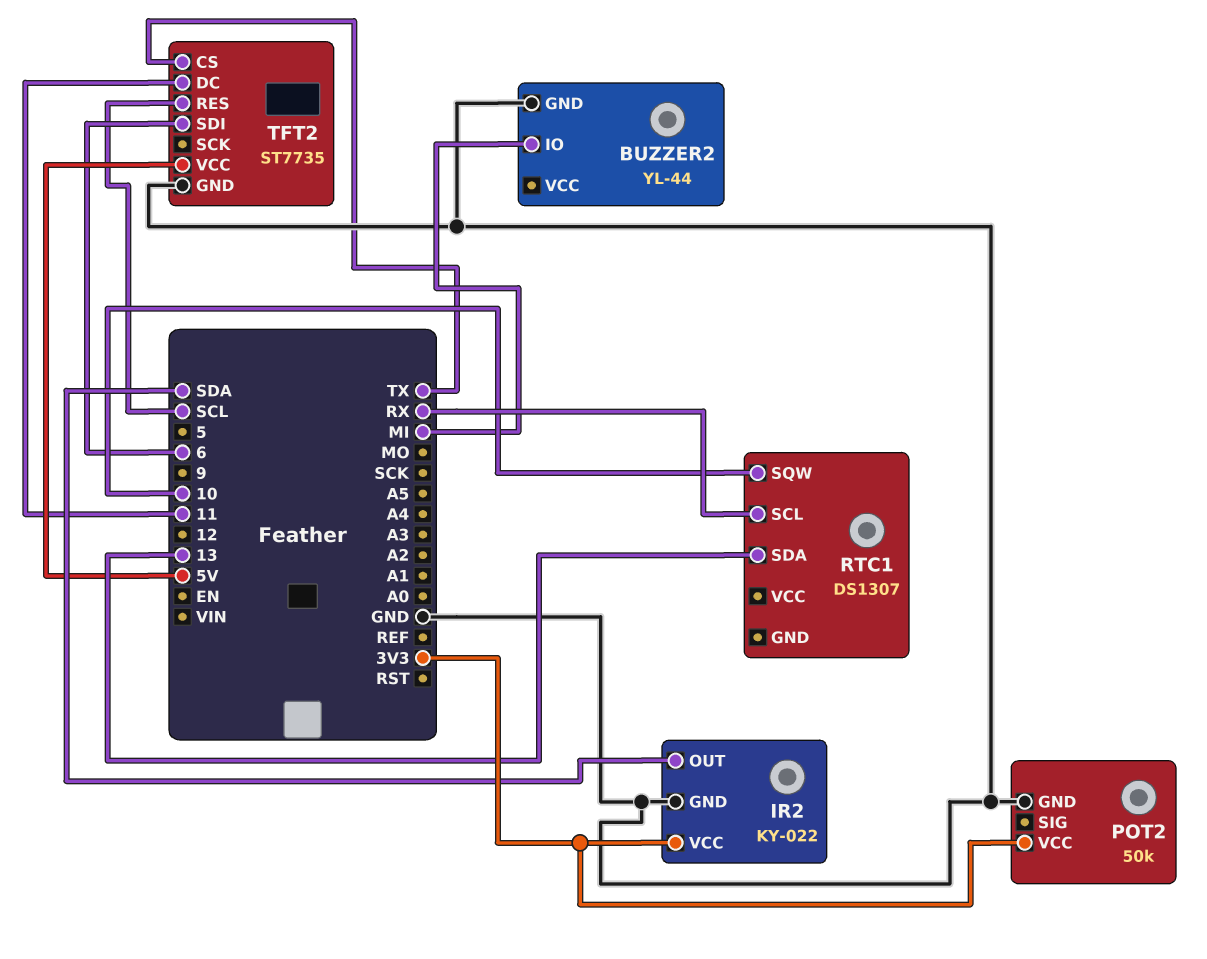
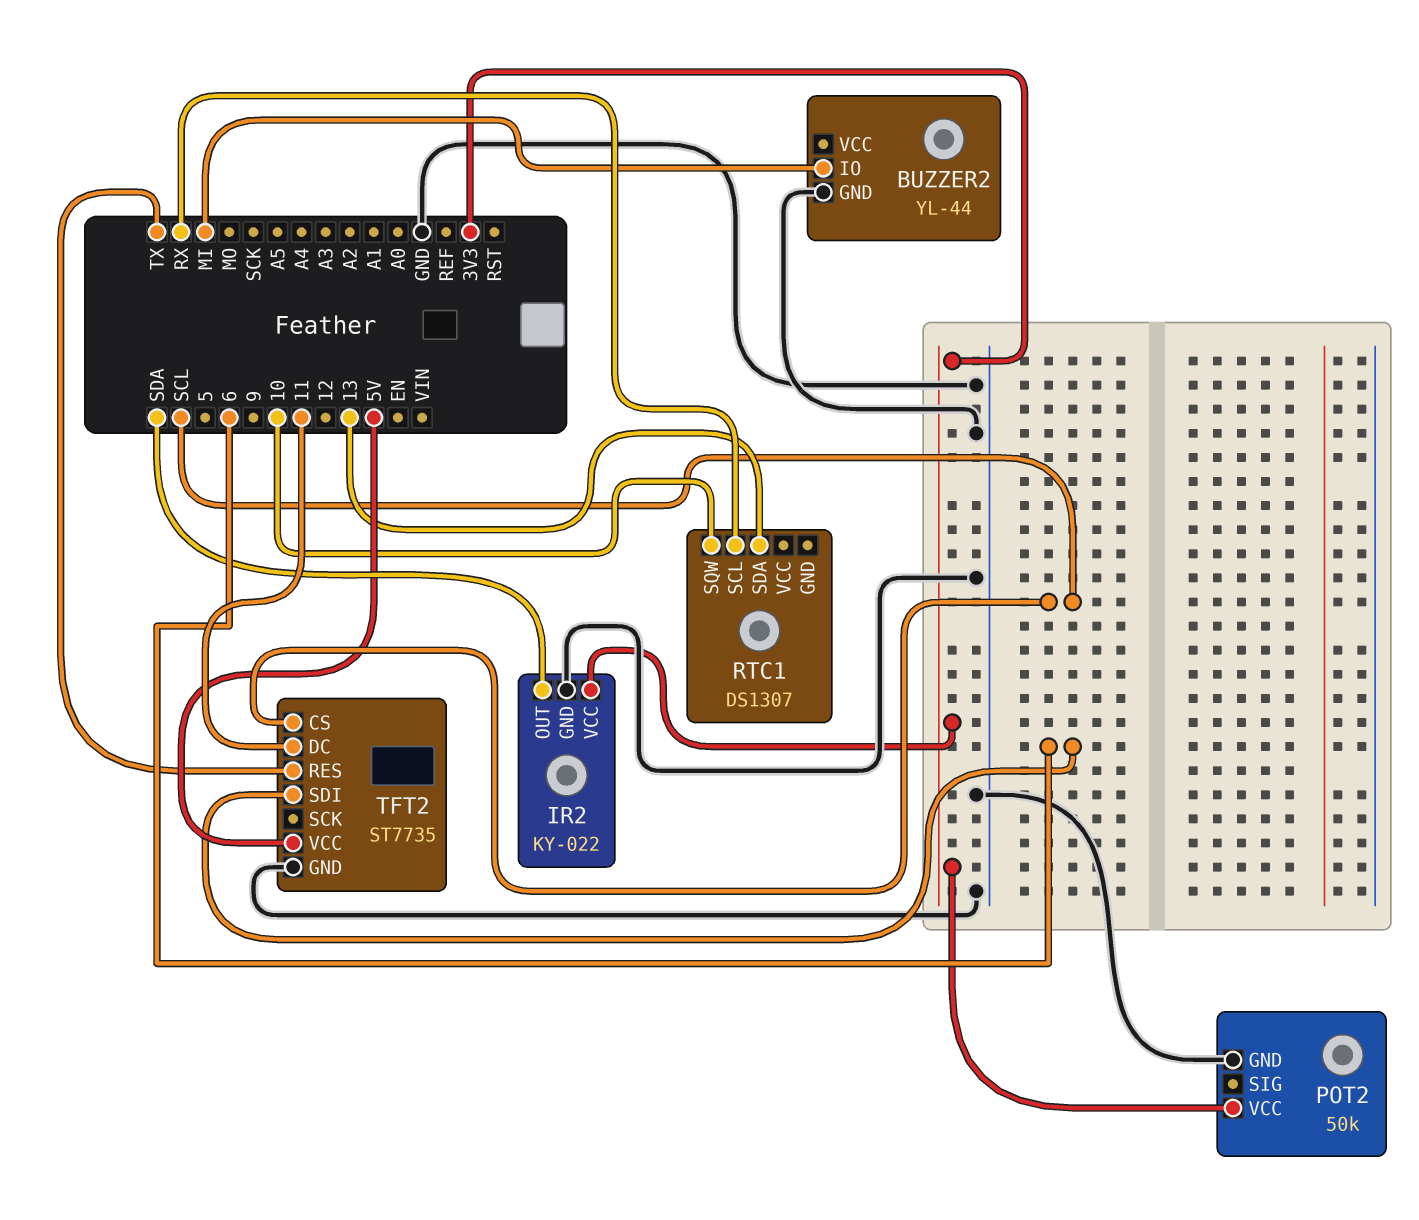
TFT2 pin CS: TX -> SCL
TFT2 pin RES: SCL -> TX

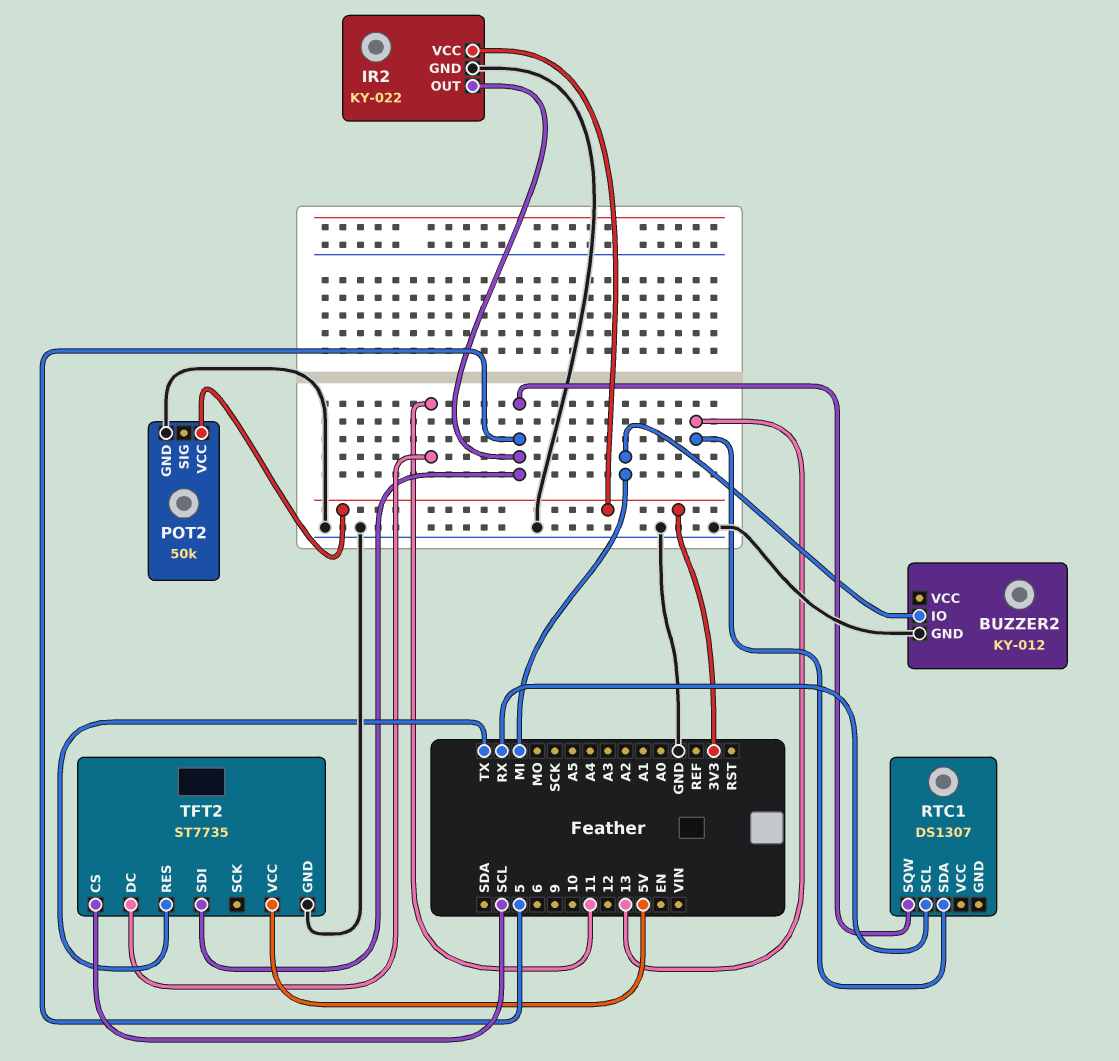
BUZZER2: YL-44 -> KY-012
IR2 pin OUT: SDA -> 5
RTC1 pin SQW: 10 -> 5
TFT2 pin SDI: 6 -> 5

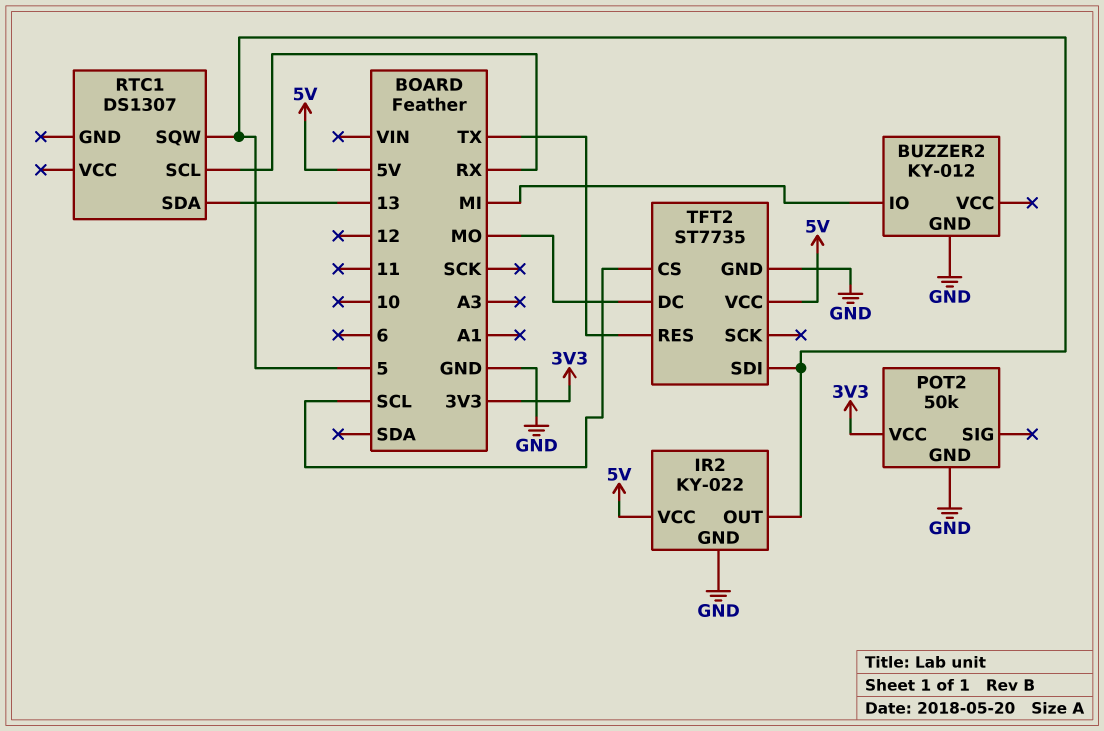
IR2 pin VCC: 3V3 -> 5V
TFT2 pin DC: 11 -> MO

